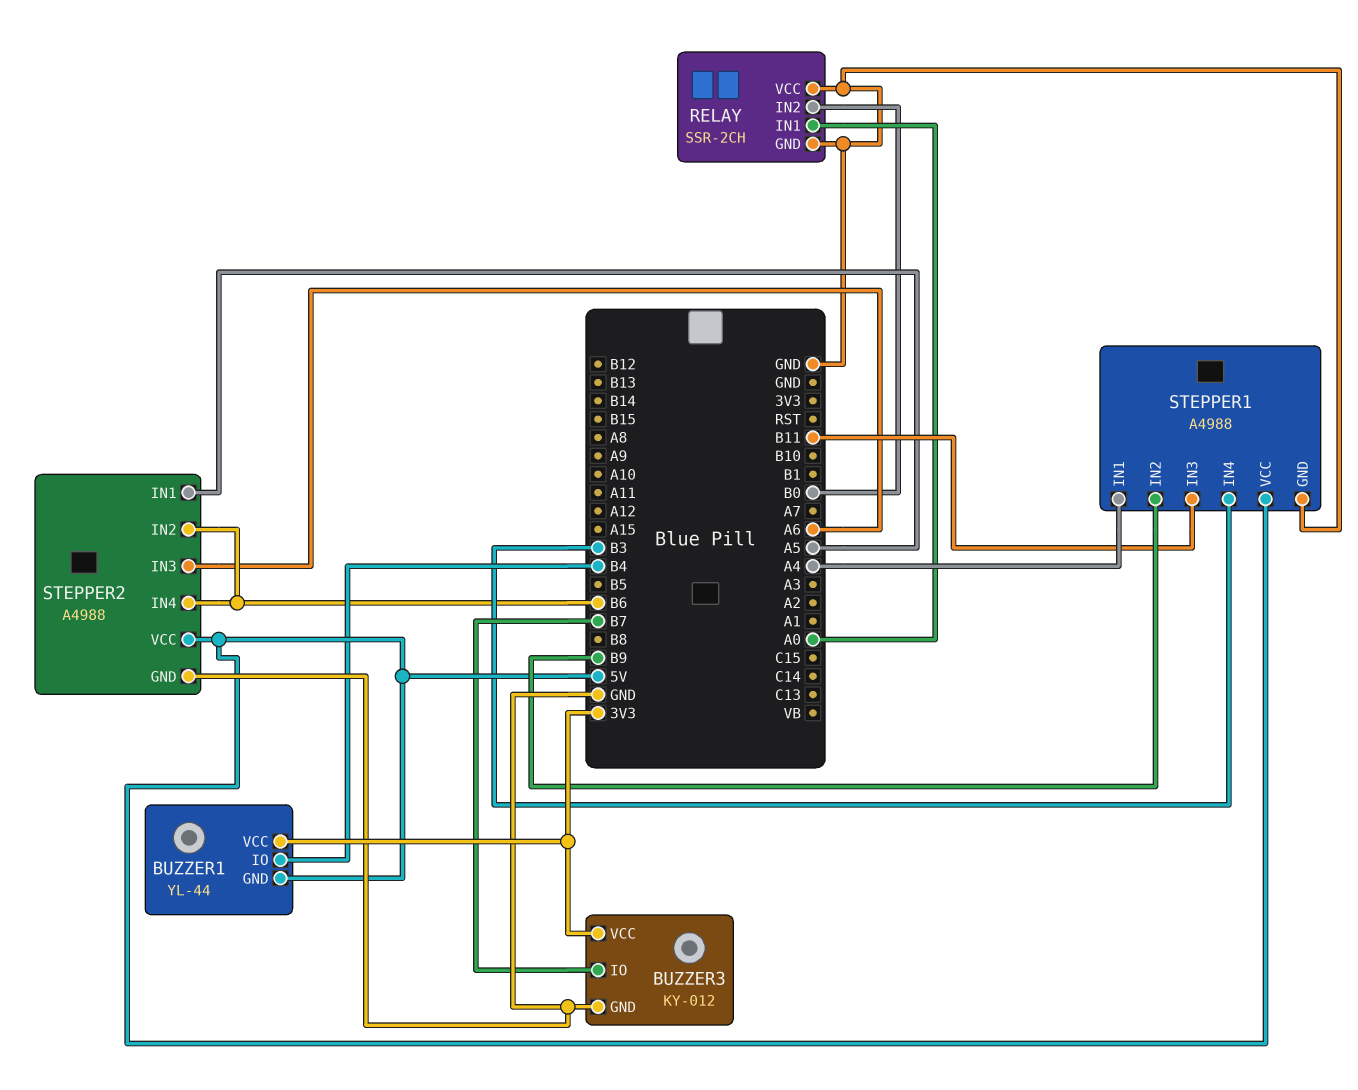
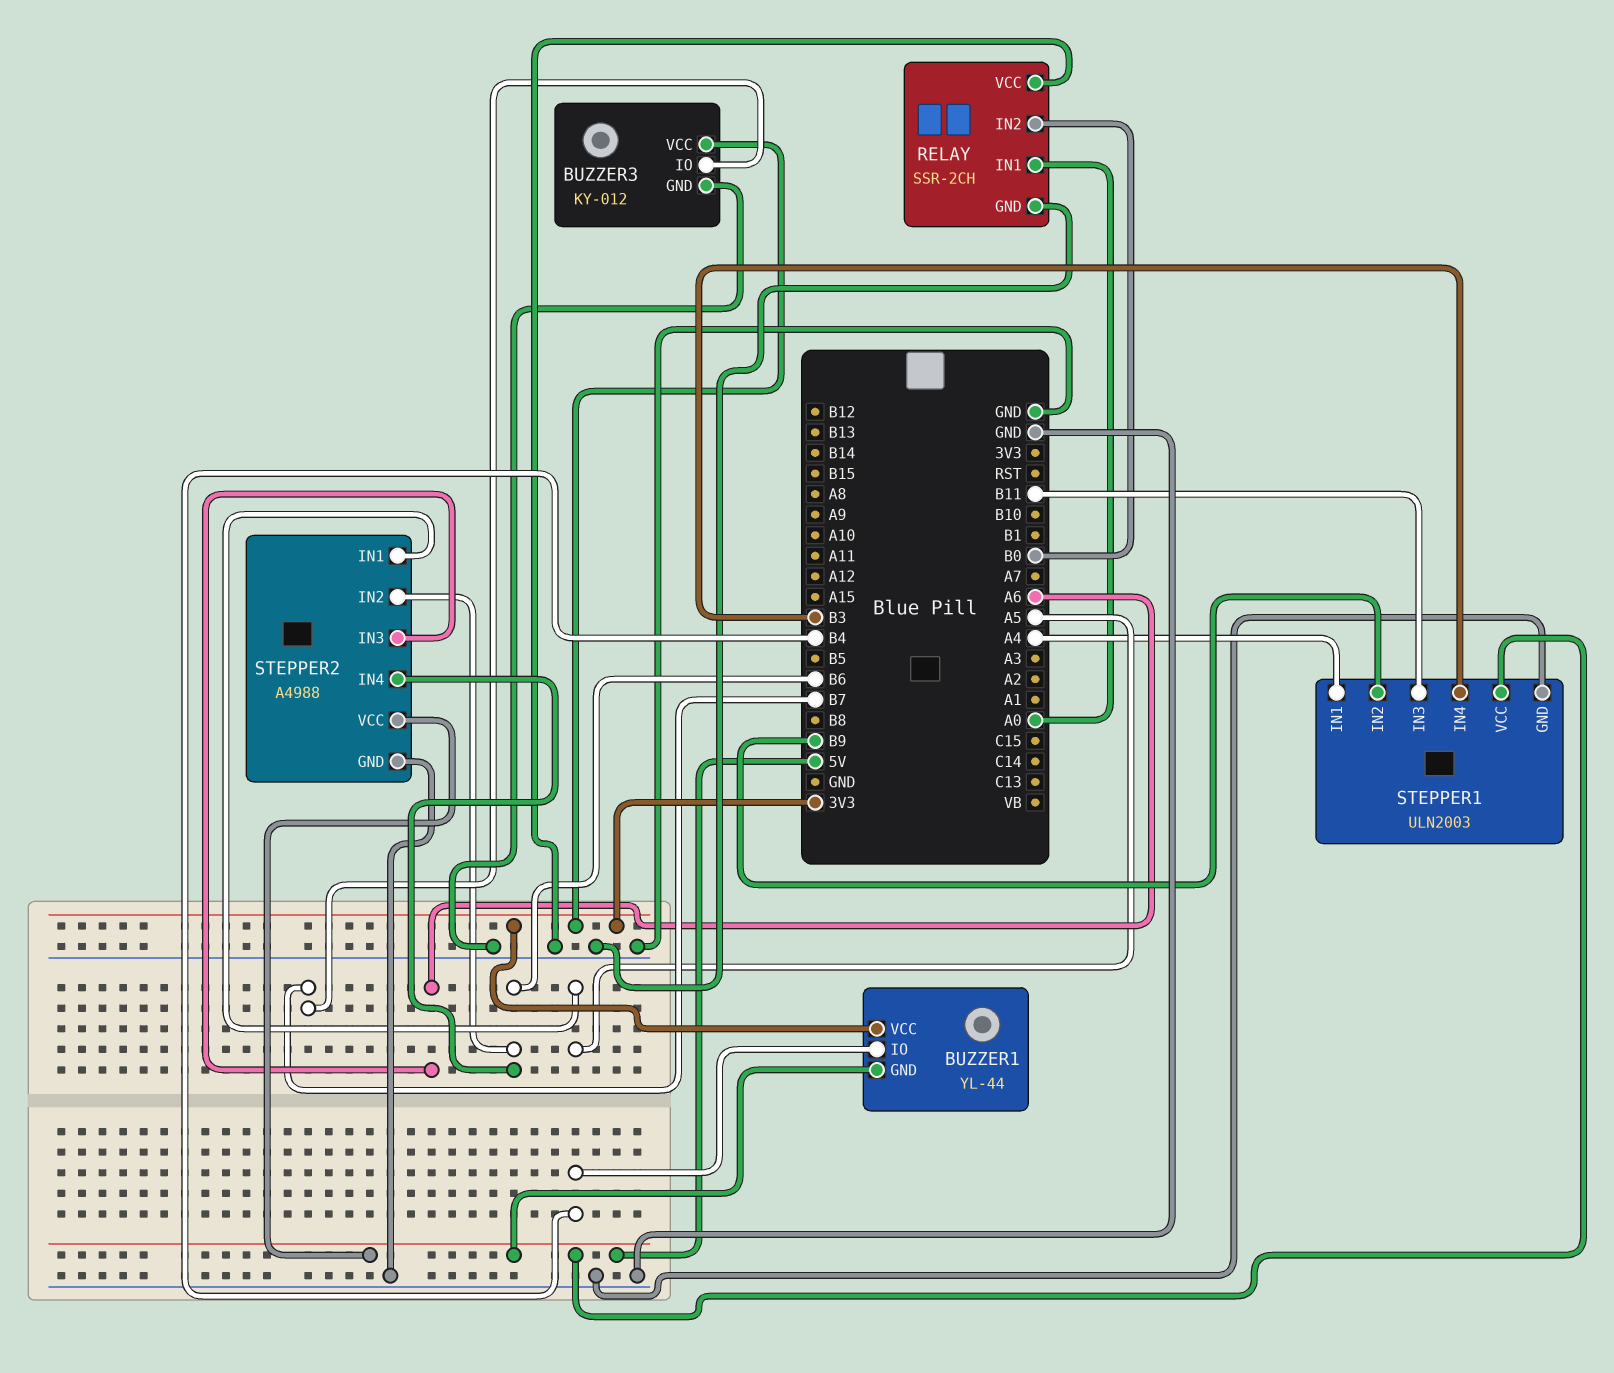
STEPPER1: A4988 -> ULN2003

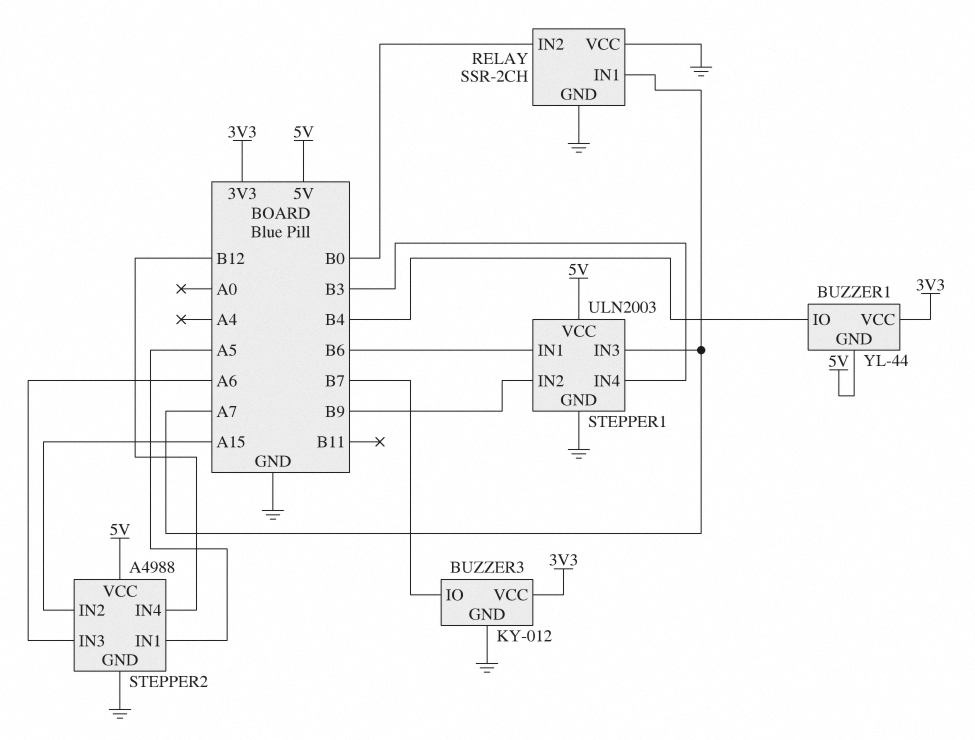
RELAY pin IN1: A0 -> A7
STEPPER1 pin IN1: A4 -> B6
STEPPER1 pin IN3: B11 -> A7
STEPPER2 pin IN2: B6 -> A15
STEPPER2 pin IN4: B6 -> B12

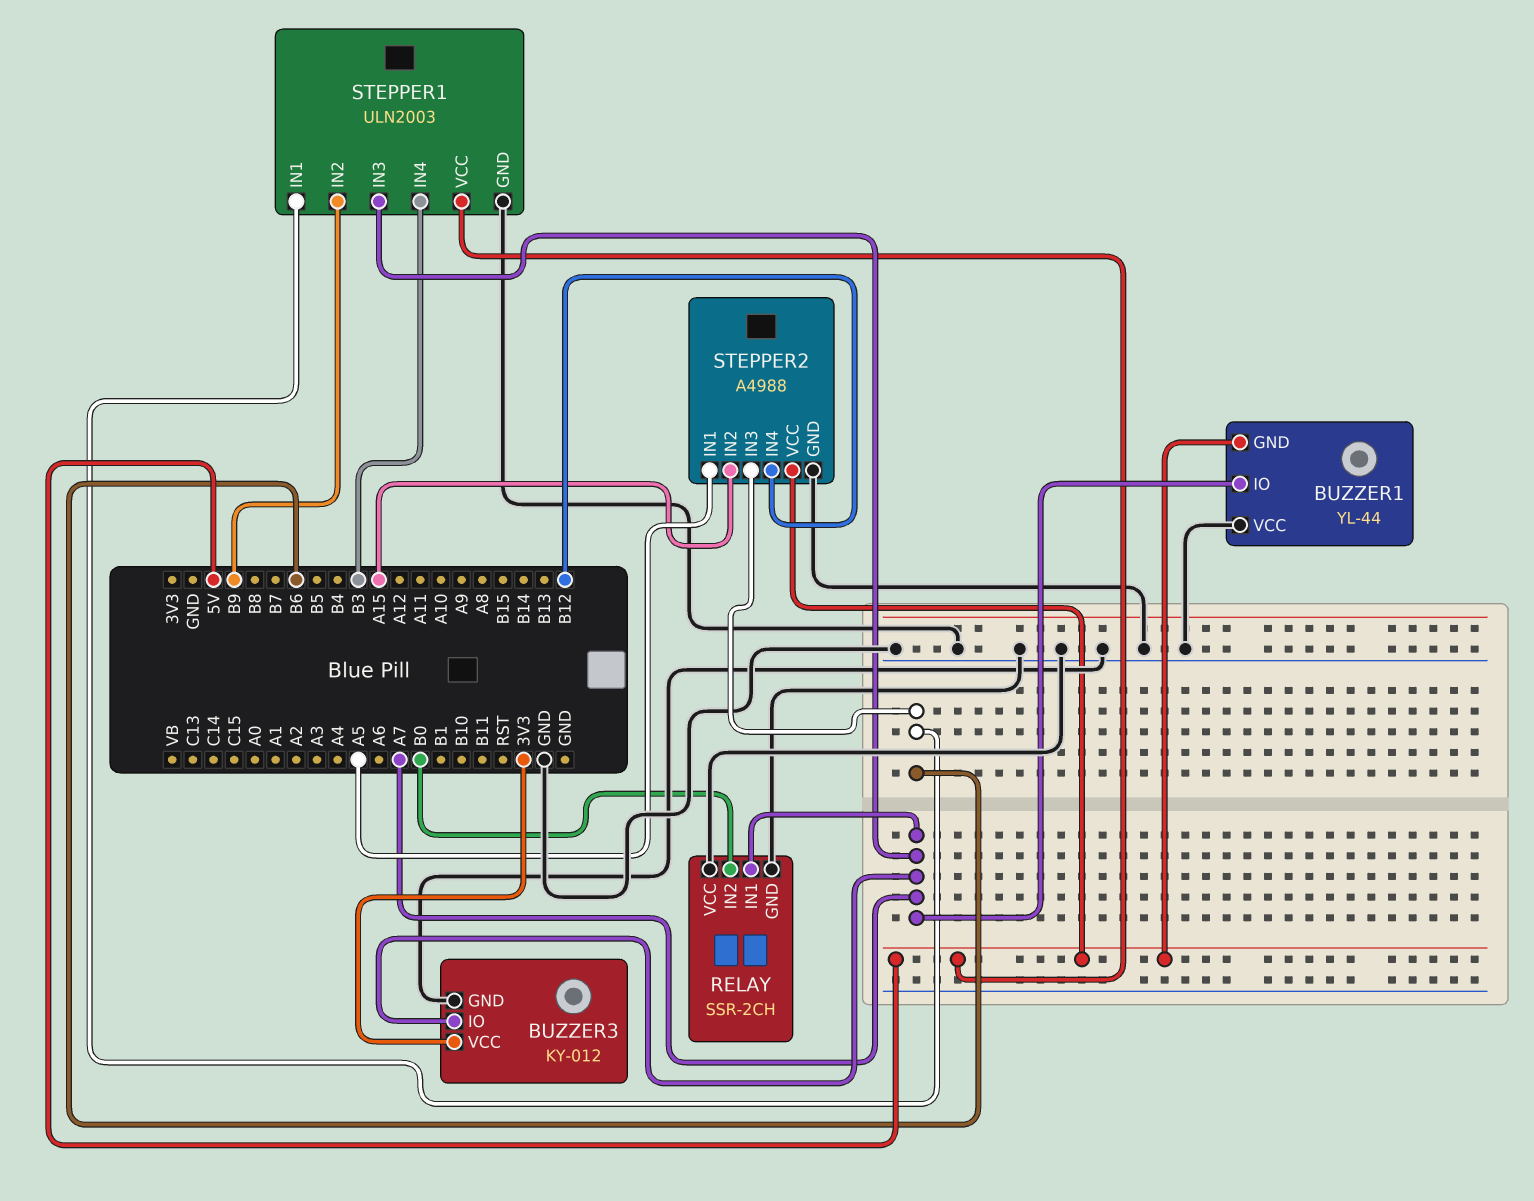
BUZZER1 pin IO: B4 -> A7
BUZZER1 pin VCC: 3V3 -> GND
BUZZER3 pin IO: B7 -> A7
STEPPER2 pin IN3: A6 -> B6

